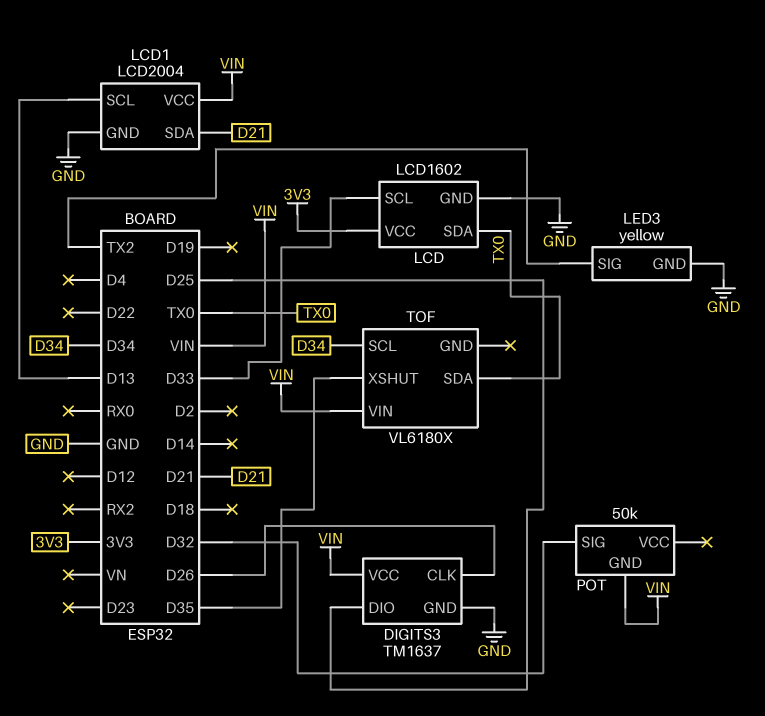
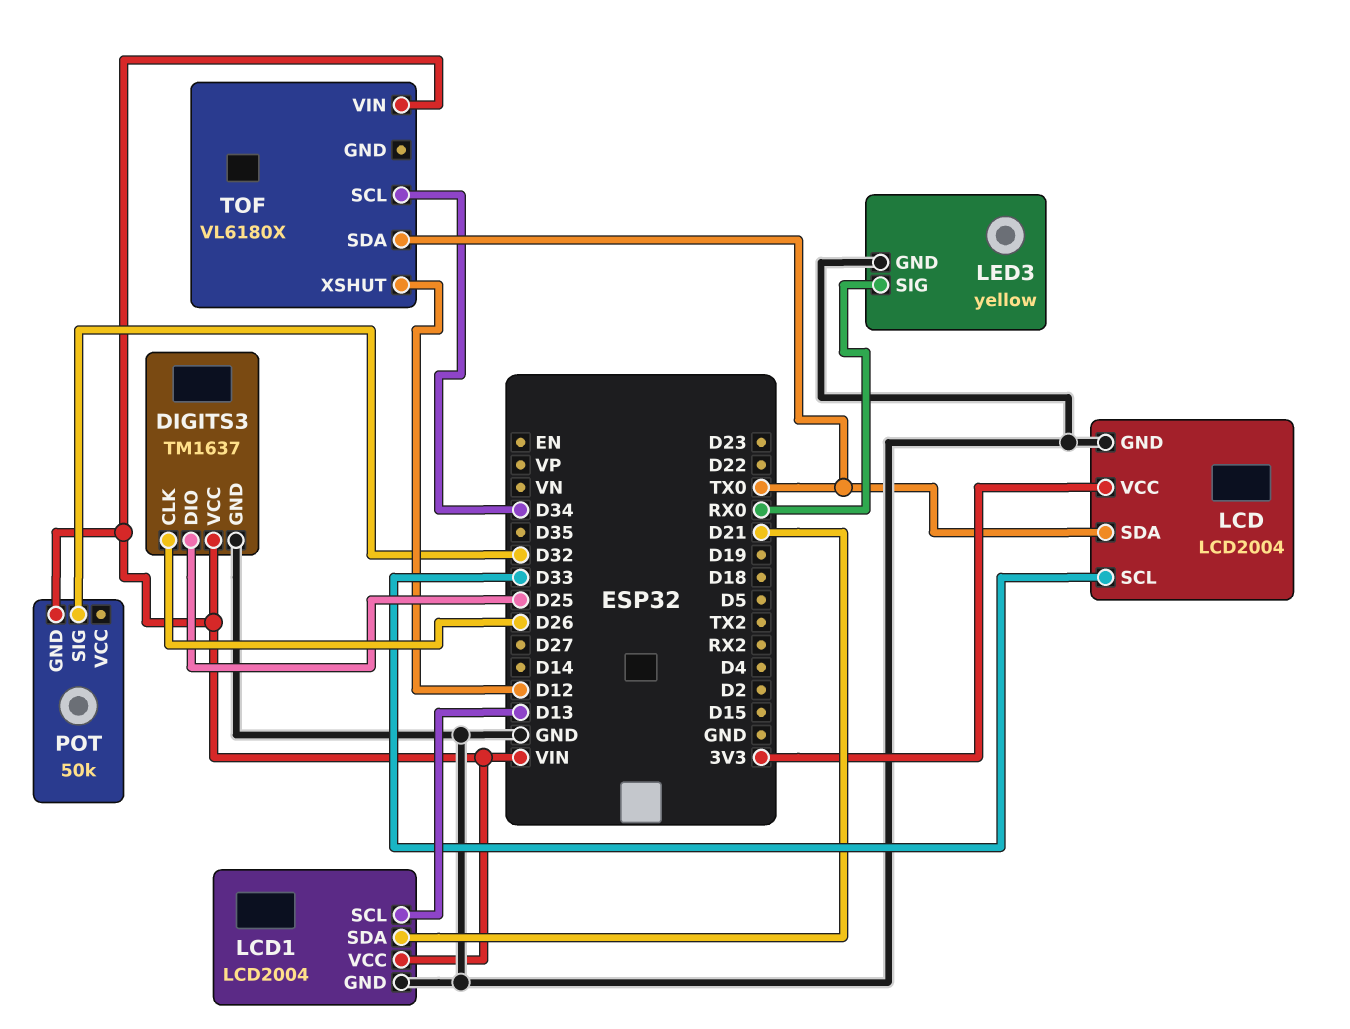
LCD: LCD1602 -> LCD2004
LED3 pin SIG: TX2 -> RX0
TOF pin XSHUT: D35 -> D12

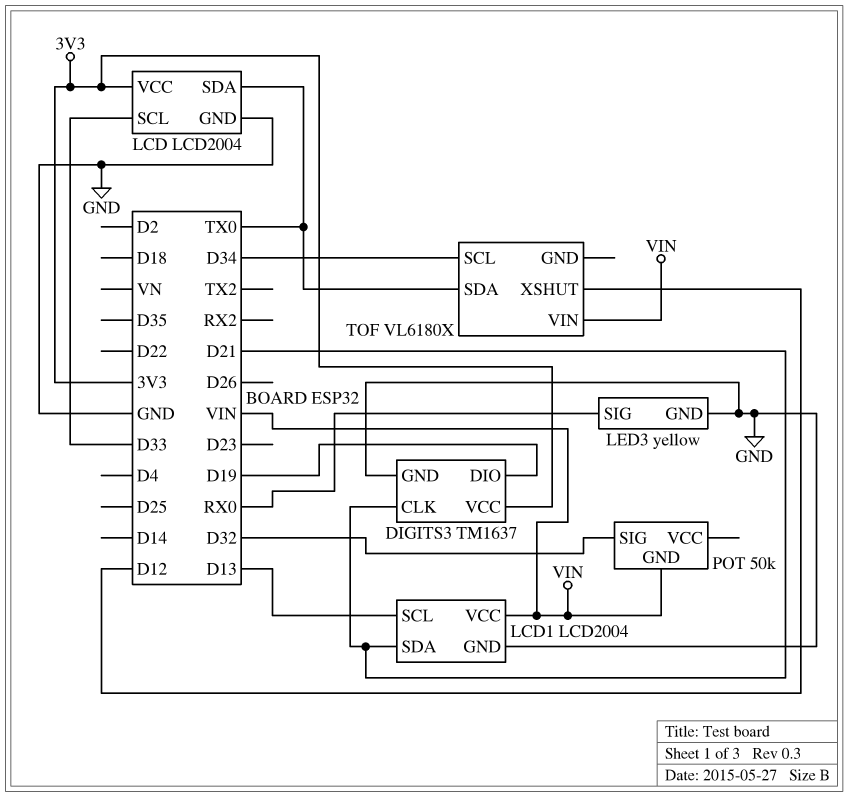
DIGITS3 pin CLK: D26 -> D21
DIGITS3 pin DIO: D25 -> D19
DIGITS3 pin VCC: VIN -> 3V3

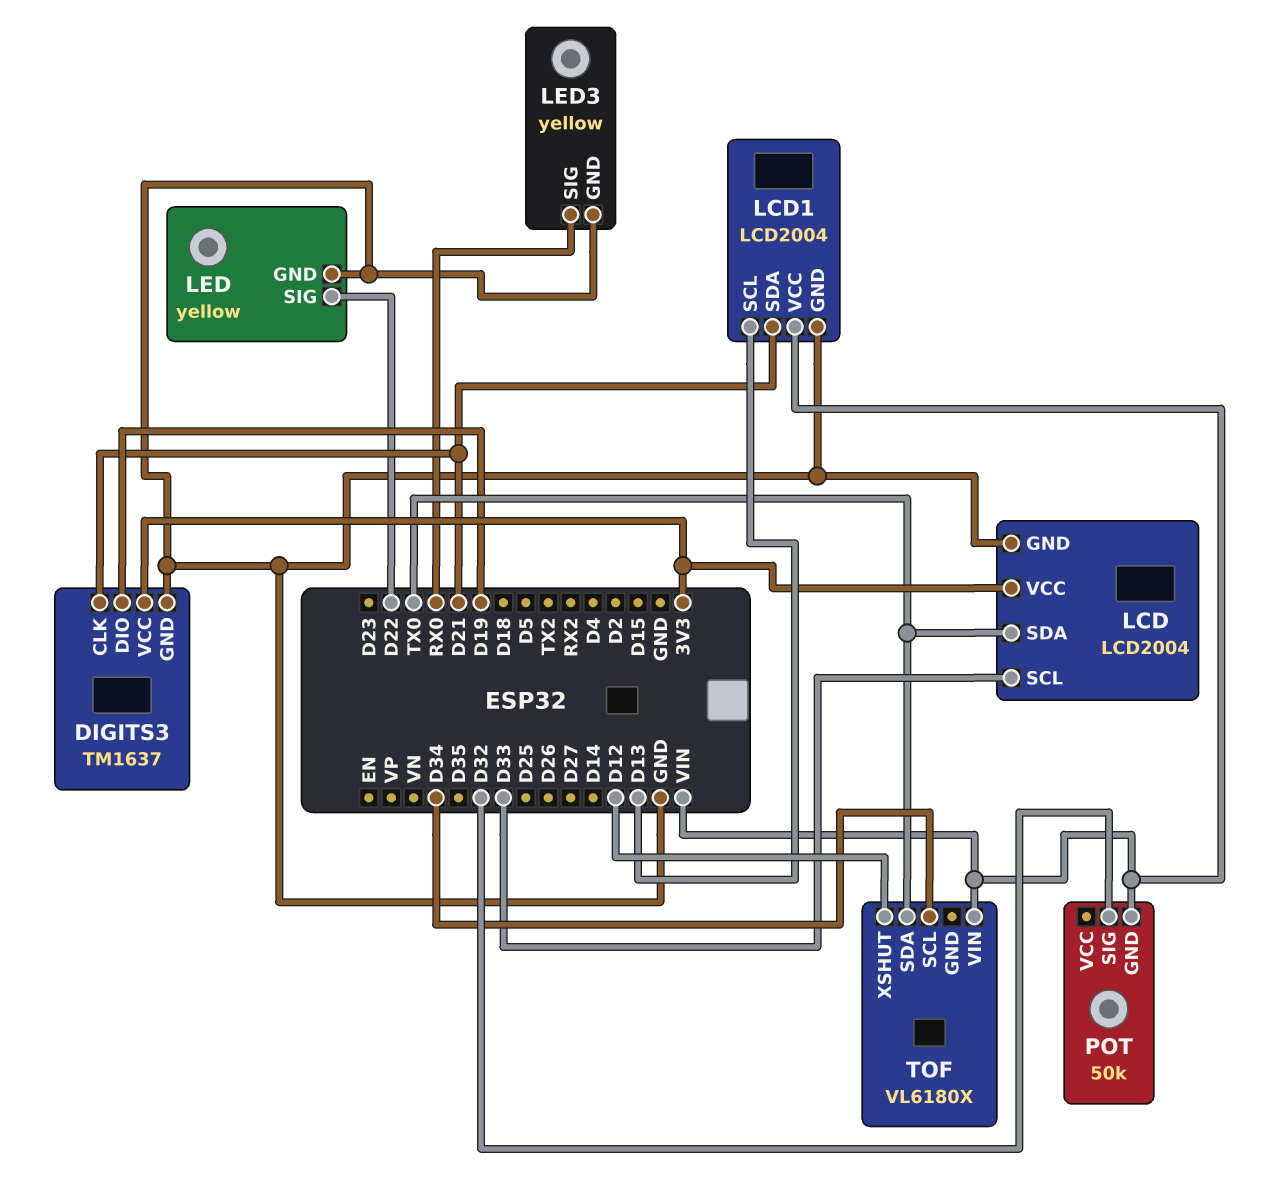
LED: none -> yellow
LED pin GND: none -> GND
LED pin SIG: none -> D22

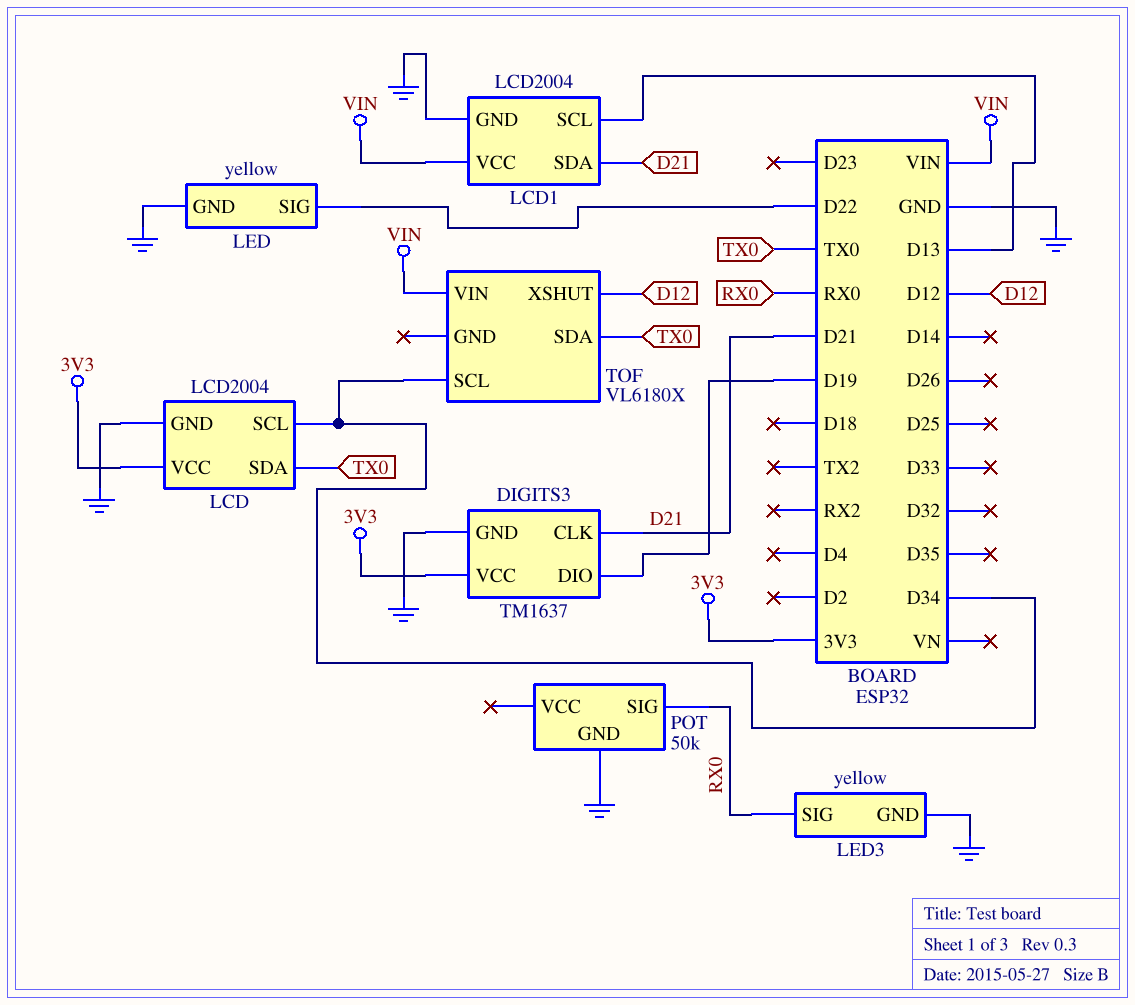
LCD pin SCL: D33 -> D34
POT pin GND: VIN -> GND
POT pin SIG: D32 -> RX0

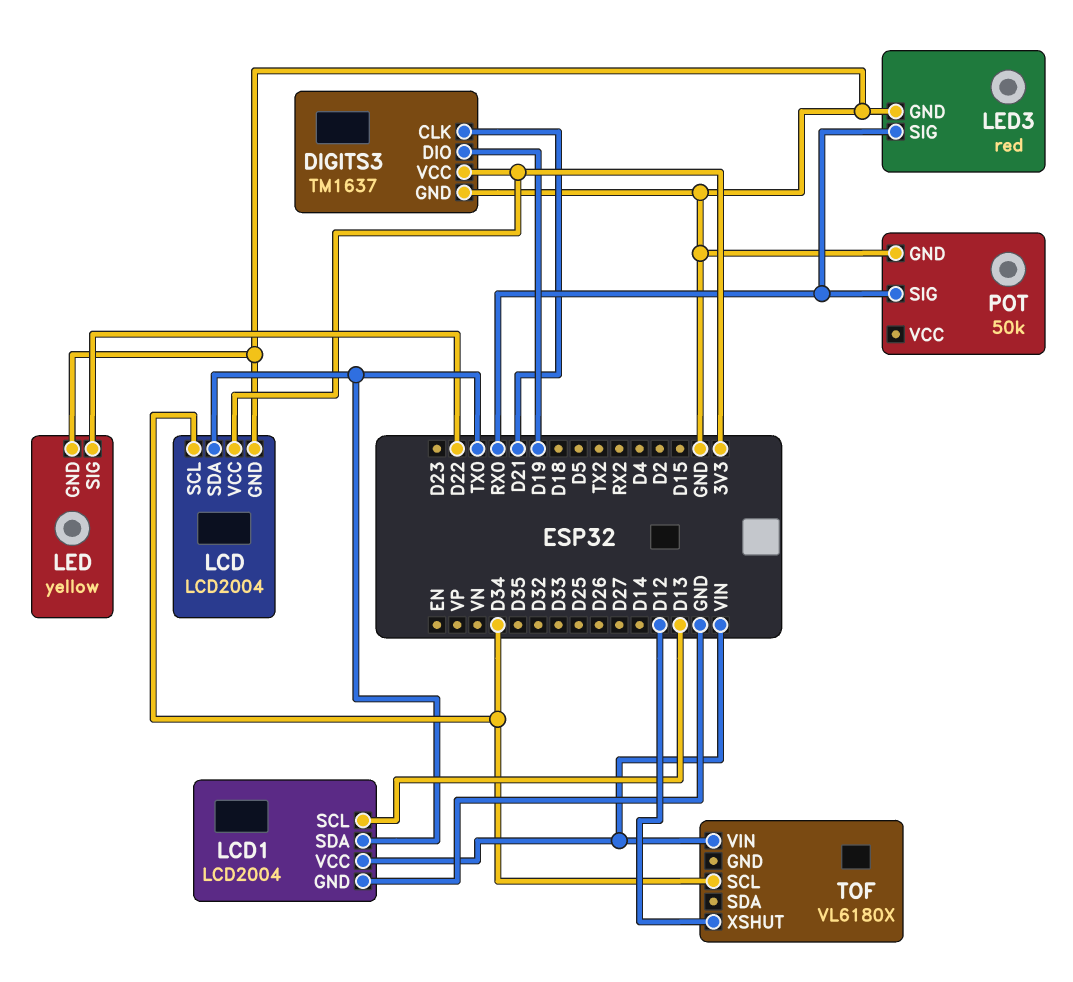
LCD1 pin SDA: D21 -> TX0
LED3: yellow -> red
TOF pin SDA: TX0 -> none

